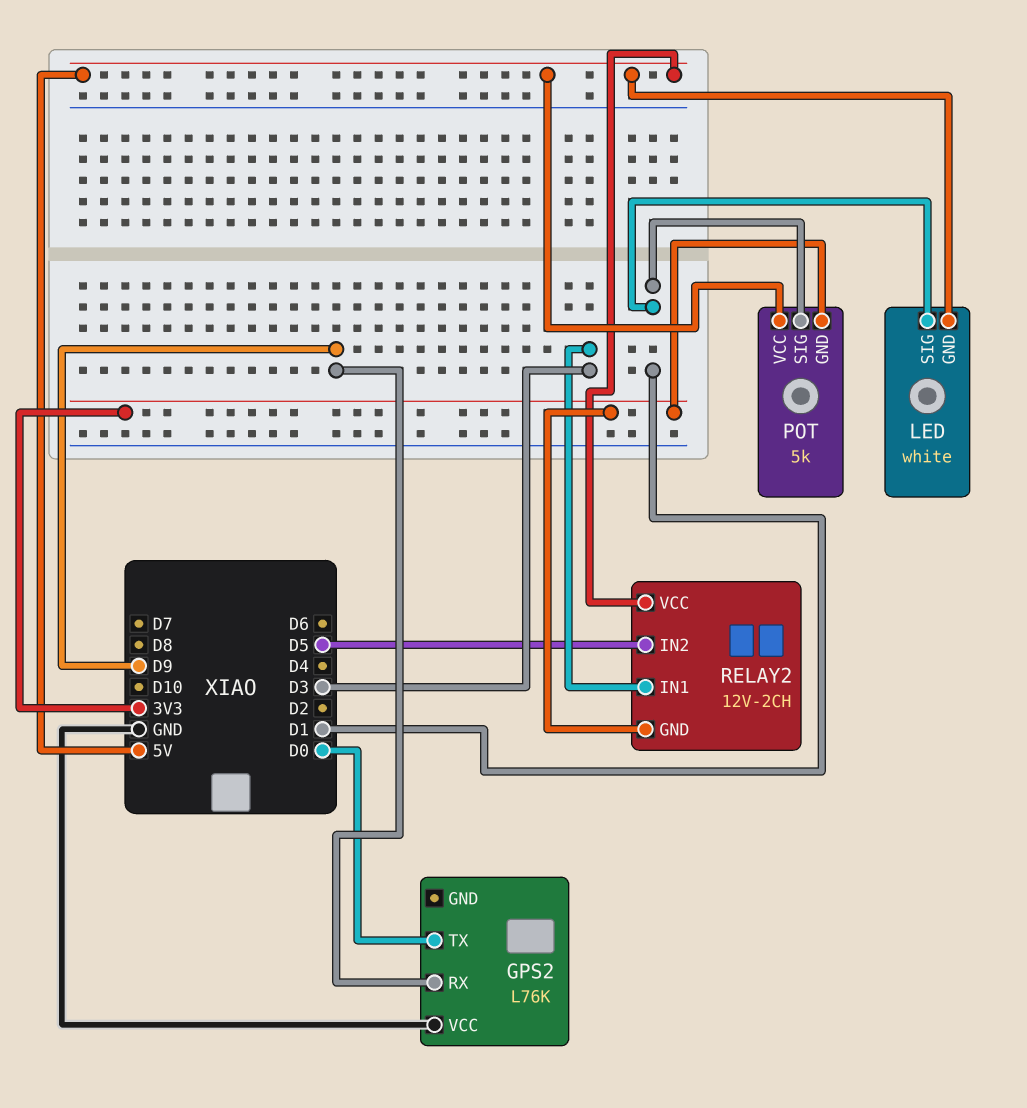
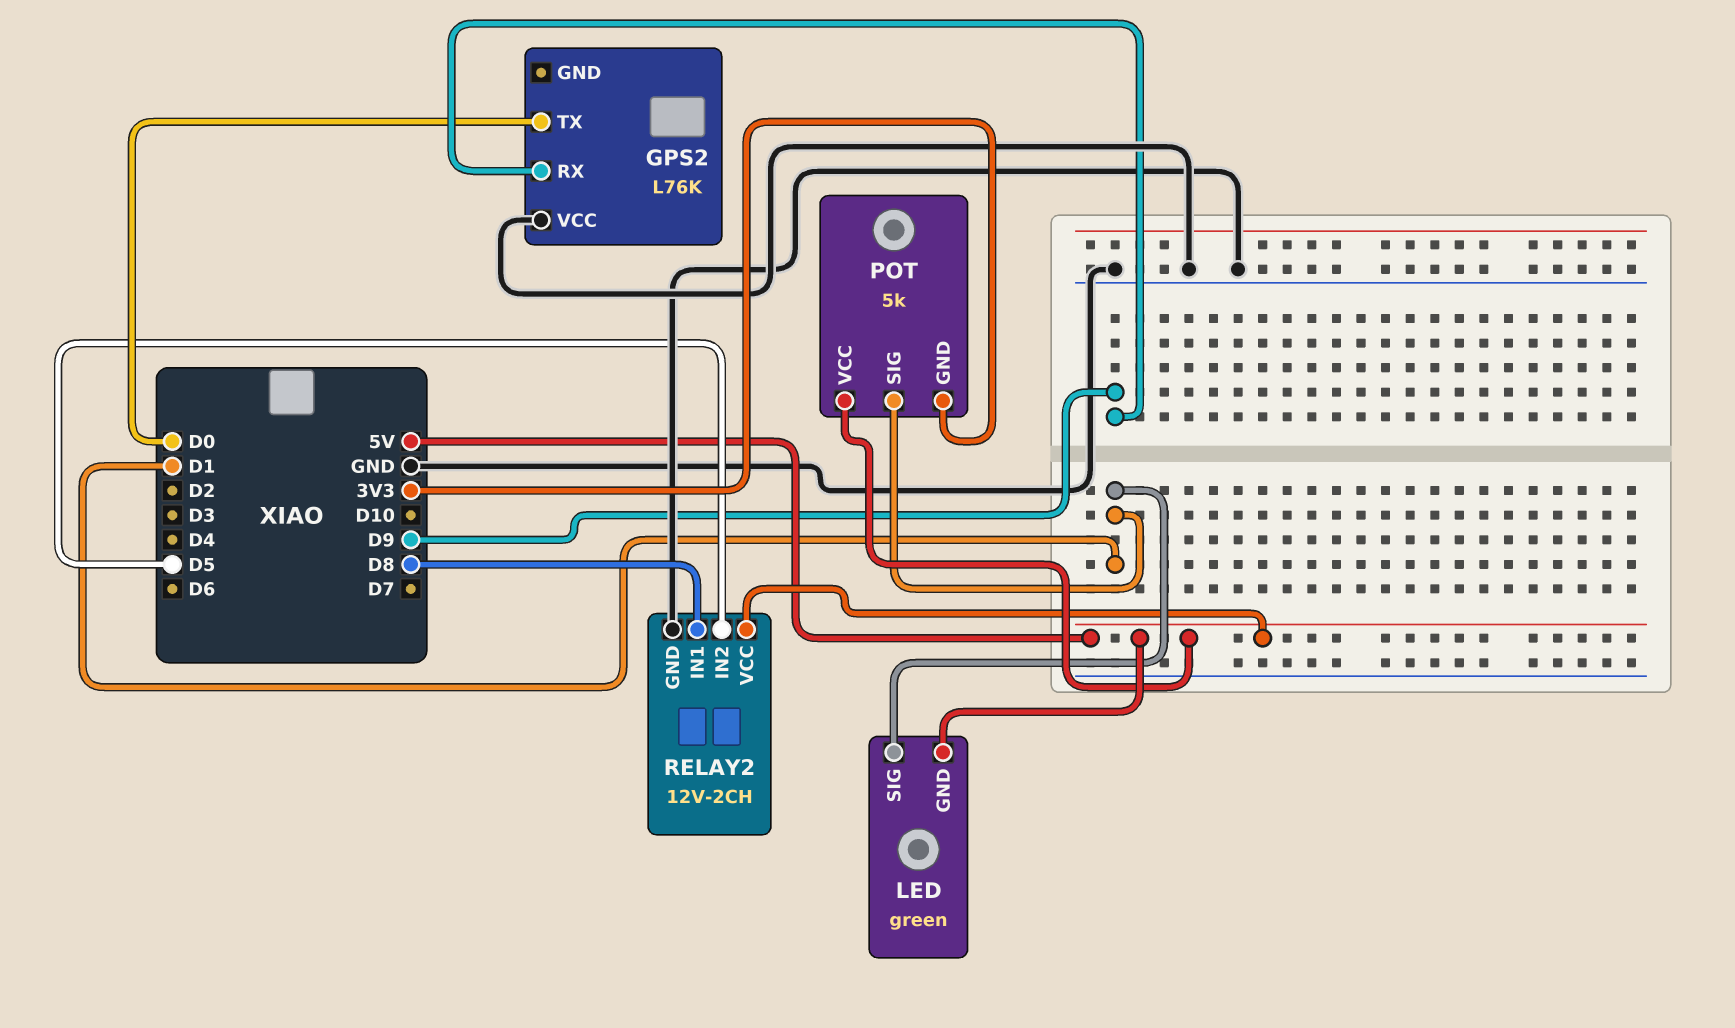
LED: white -> green
RELAY2 pin GND: 3V3 -> GND
RELAY2 pin IN1: D3 -> D8

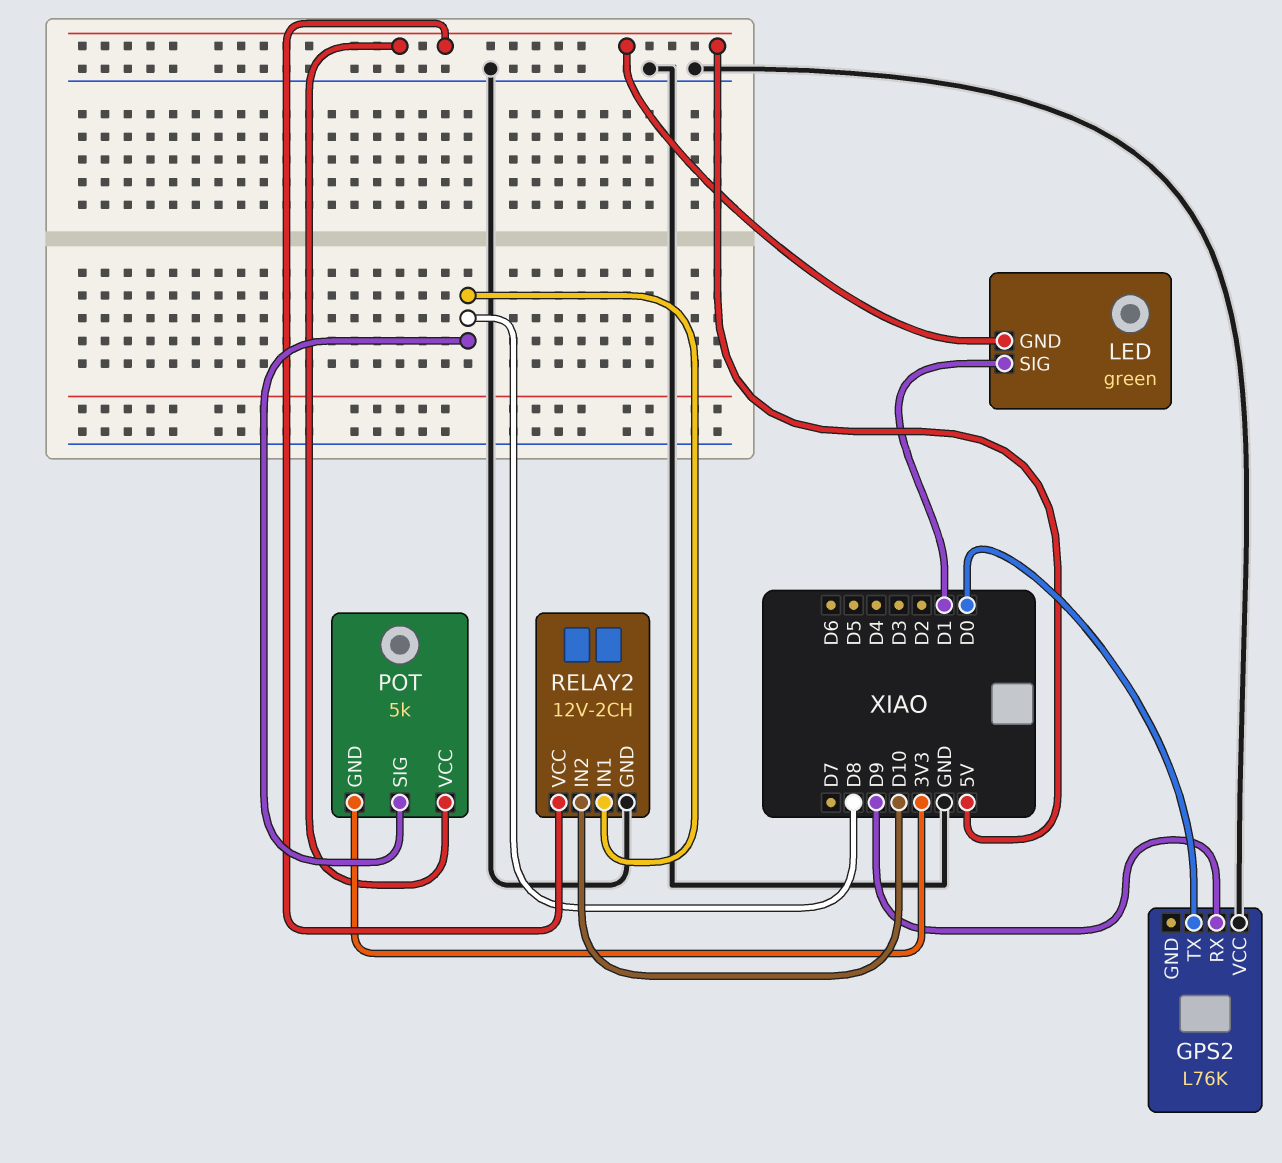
POT pin SIG: D1 -> D8
RELAY2 pin IN2: D5 -> D10

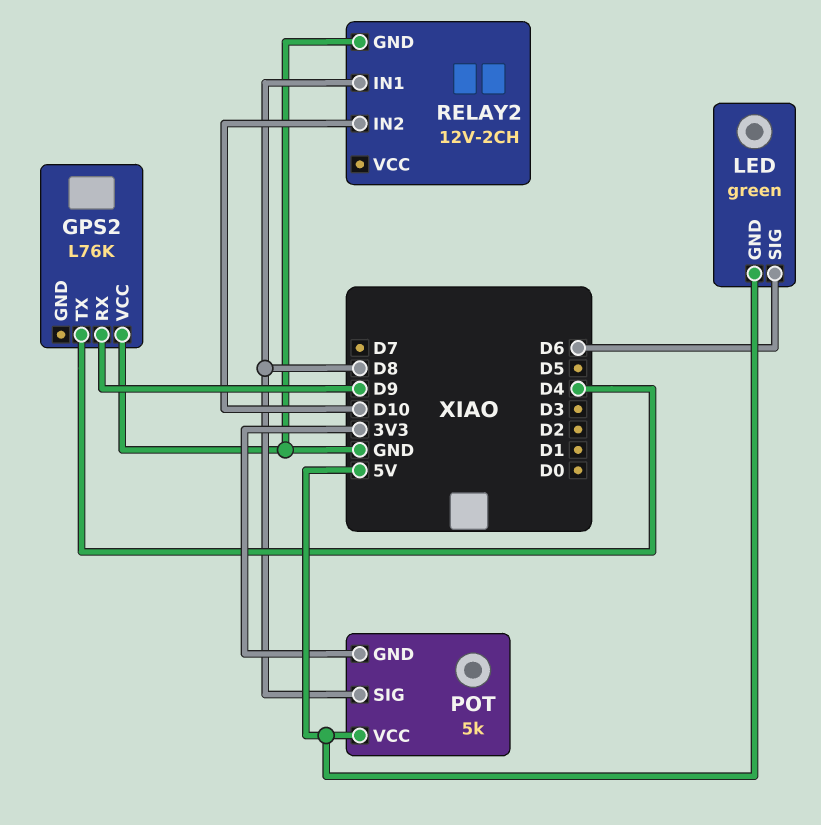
GPS2 pin TX: D0 -> D4
LED pin SIG: D1 -> D6
RELAY2 pin VCC: 5V -> none

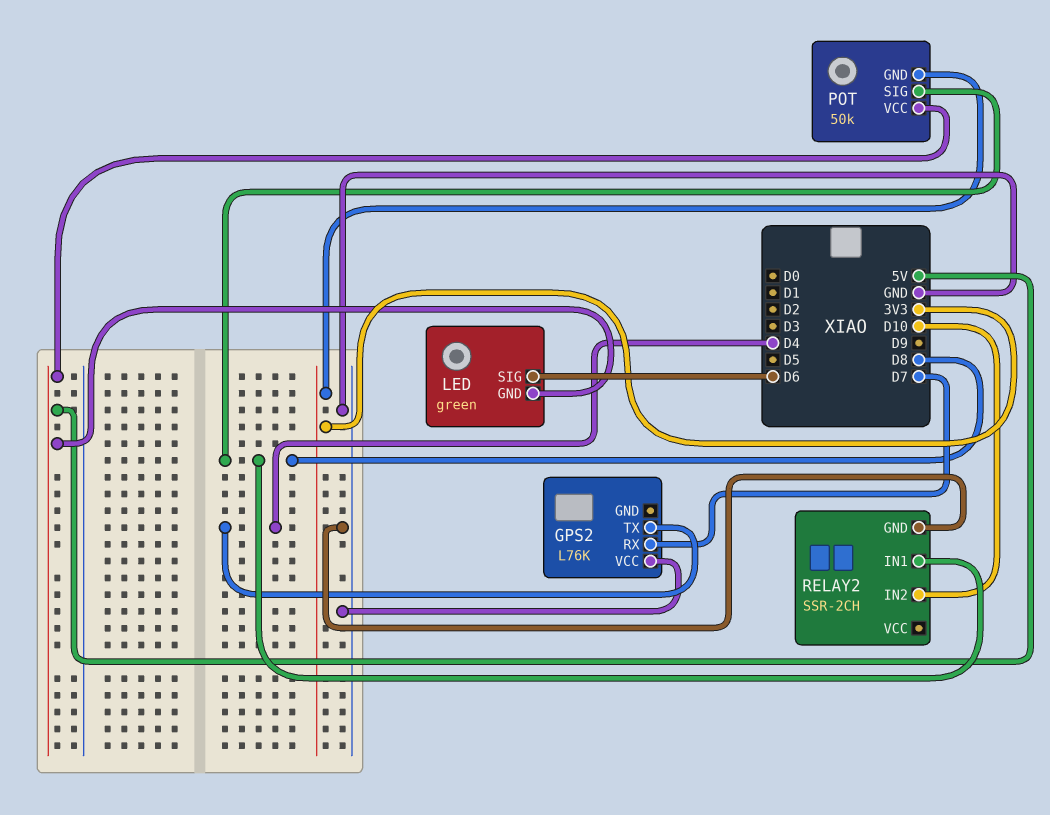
GPS2 pin RX: D9 -> D7
POT: 5k -> 50k
RELAY2: 12V-2CH -> SSR-2CH

